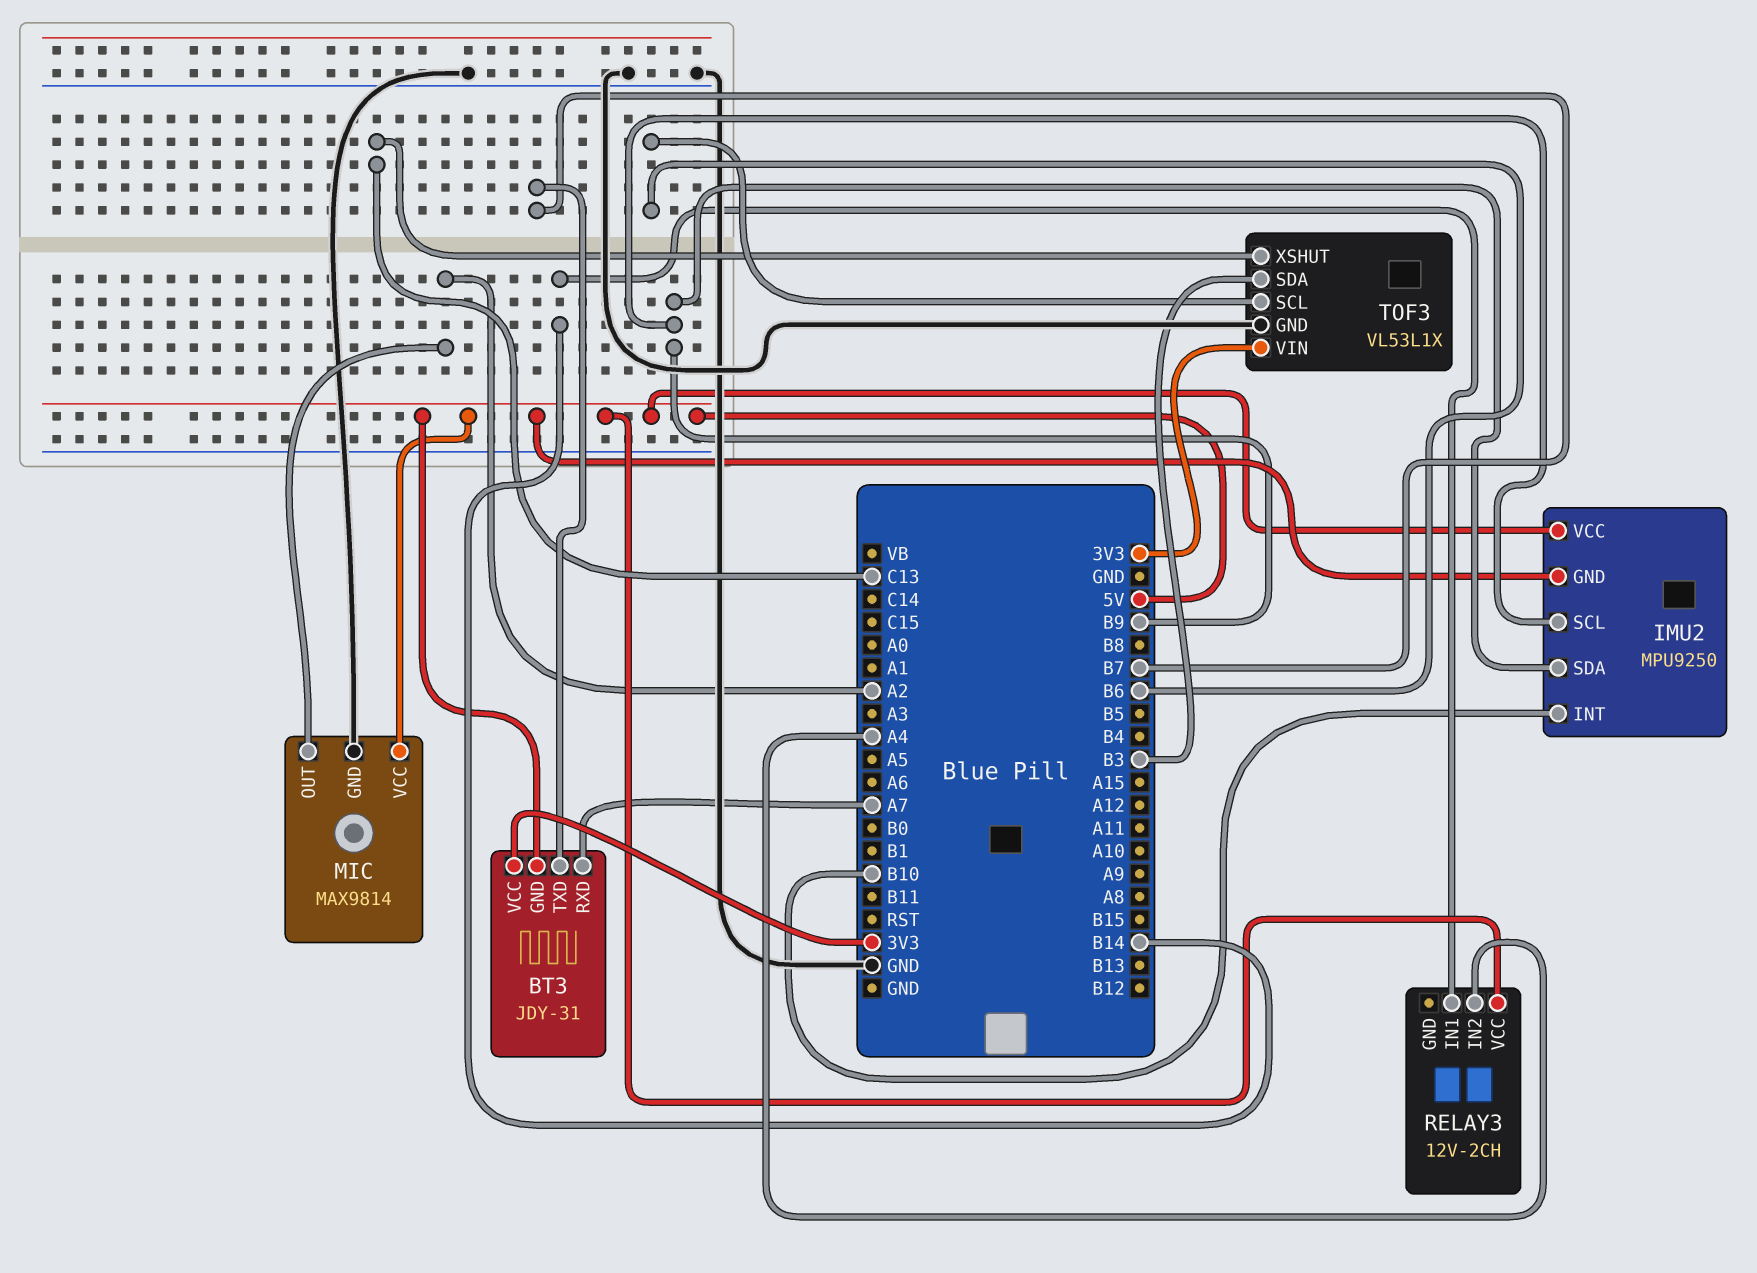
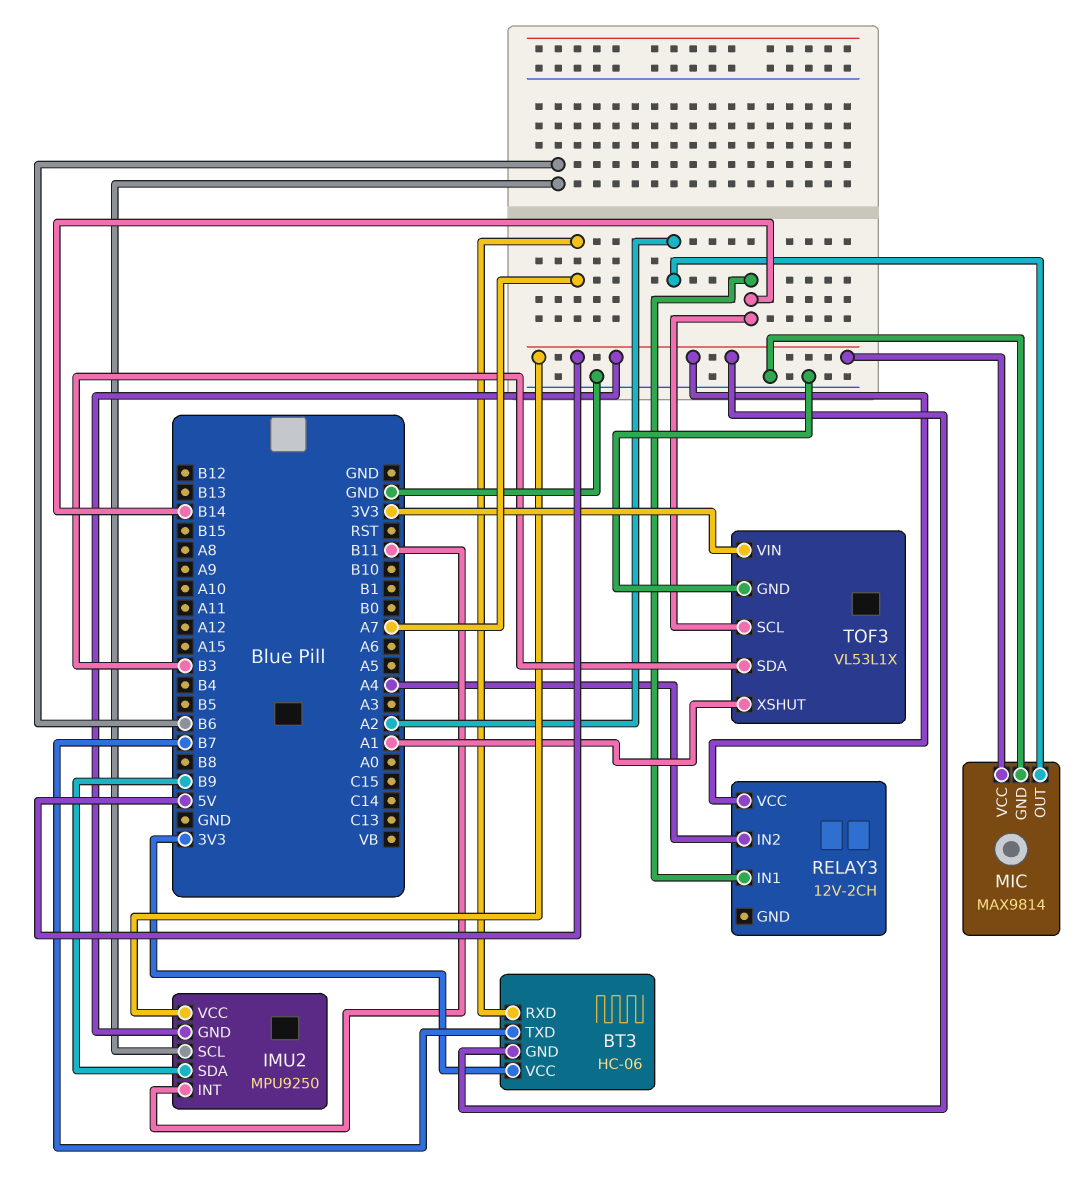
BT3: JDY-31 -> HC-06
IMU2 pin INT: B10 -> B11
IMU2 pin SCL: B9 -> B6
TOF3 pin SCL: B6 -> B14
TOF3 pin XSHUT: C13 -> A1

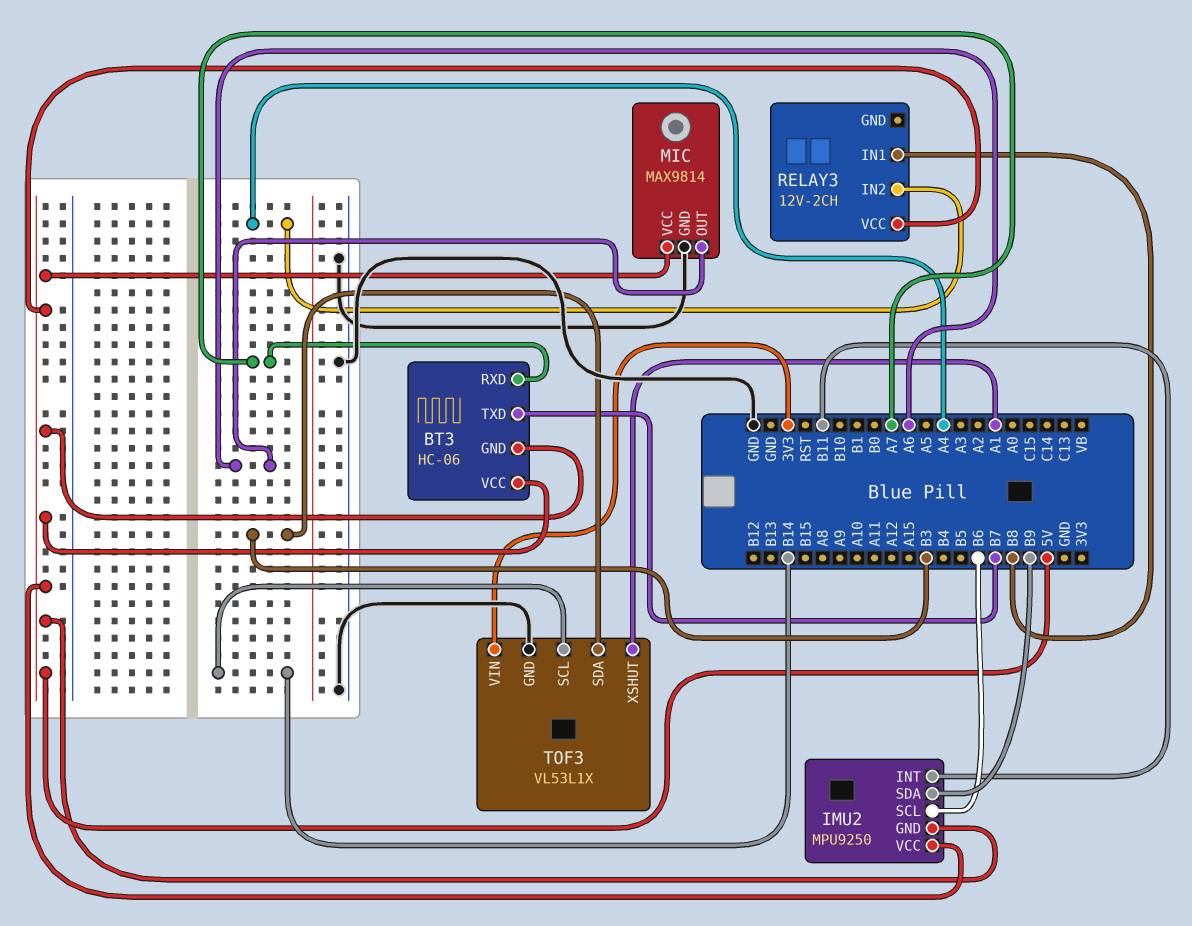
BT3 pin VCC: 3V3 -> 5V
MIC pin OUT: A2 -> A6
RELAY3 pin IN1: B14 -> B8

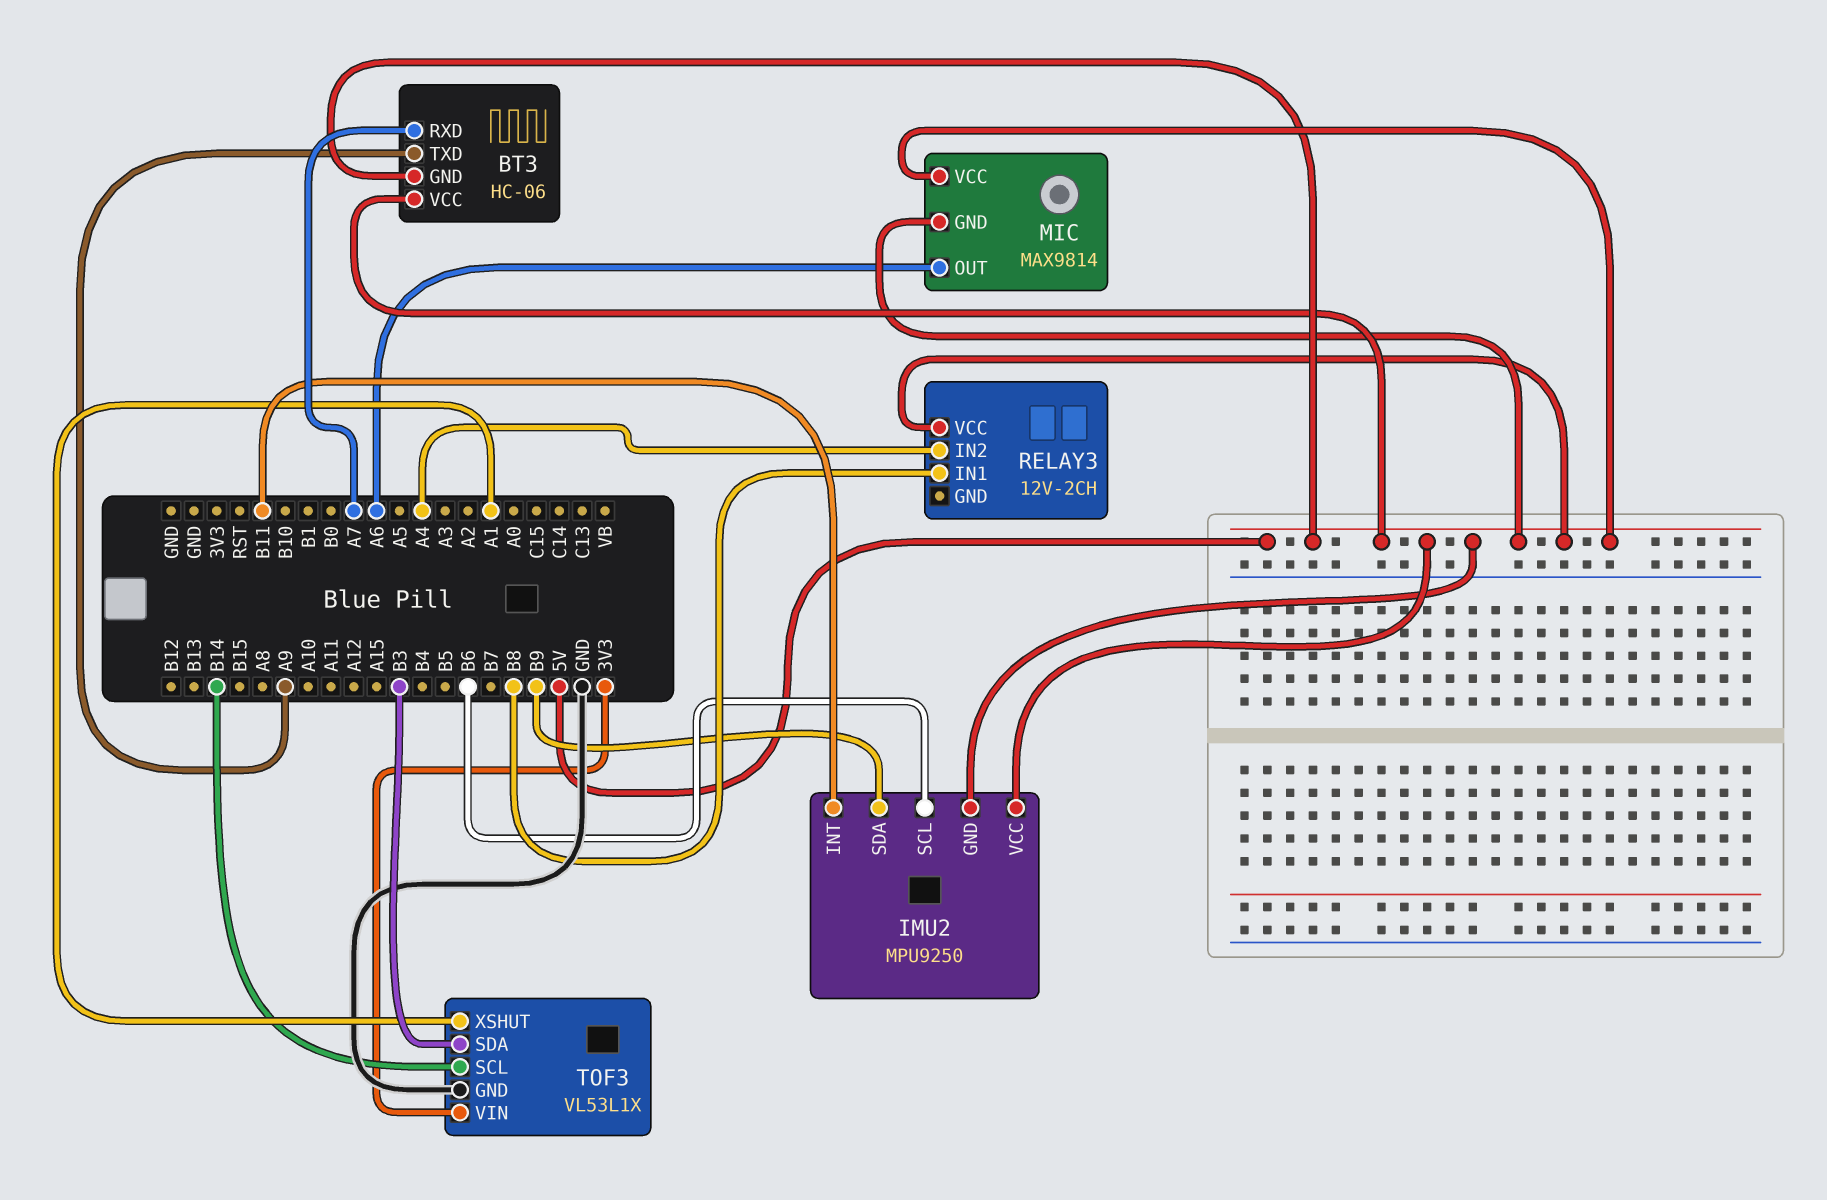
BT3 pin TXD: B7 -> A9
MIC pin GND: GND -> 5V

